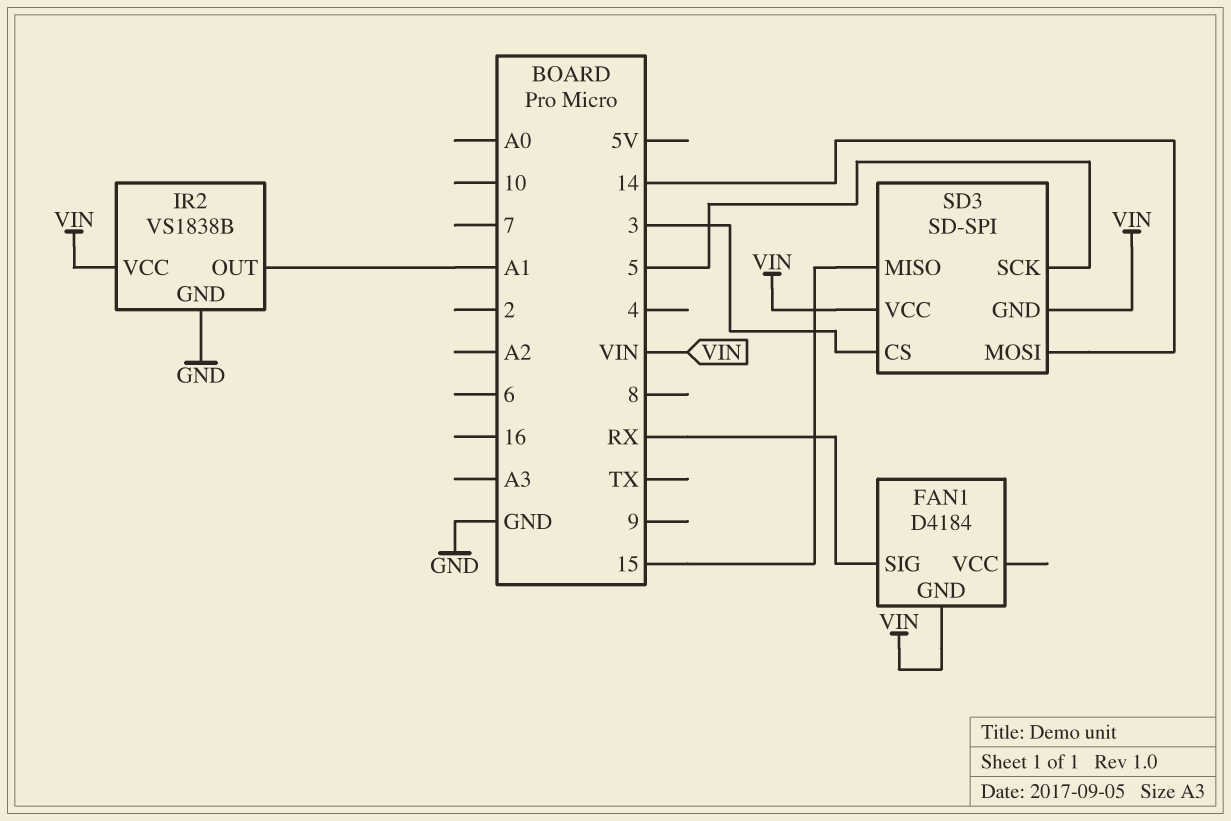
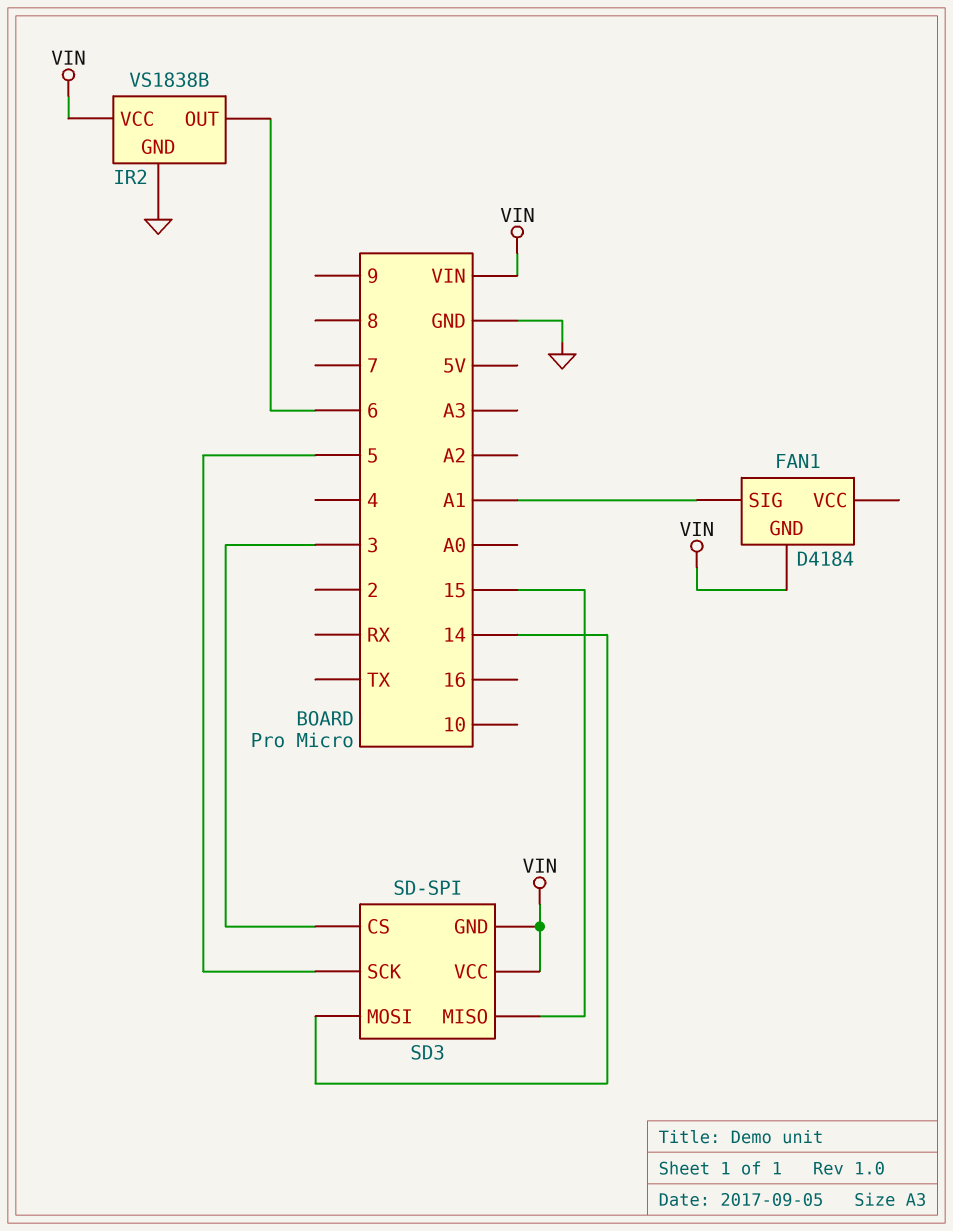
FAN1 pin SIG: RX -> A1
IR2 pin OUT: A1 -> 6

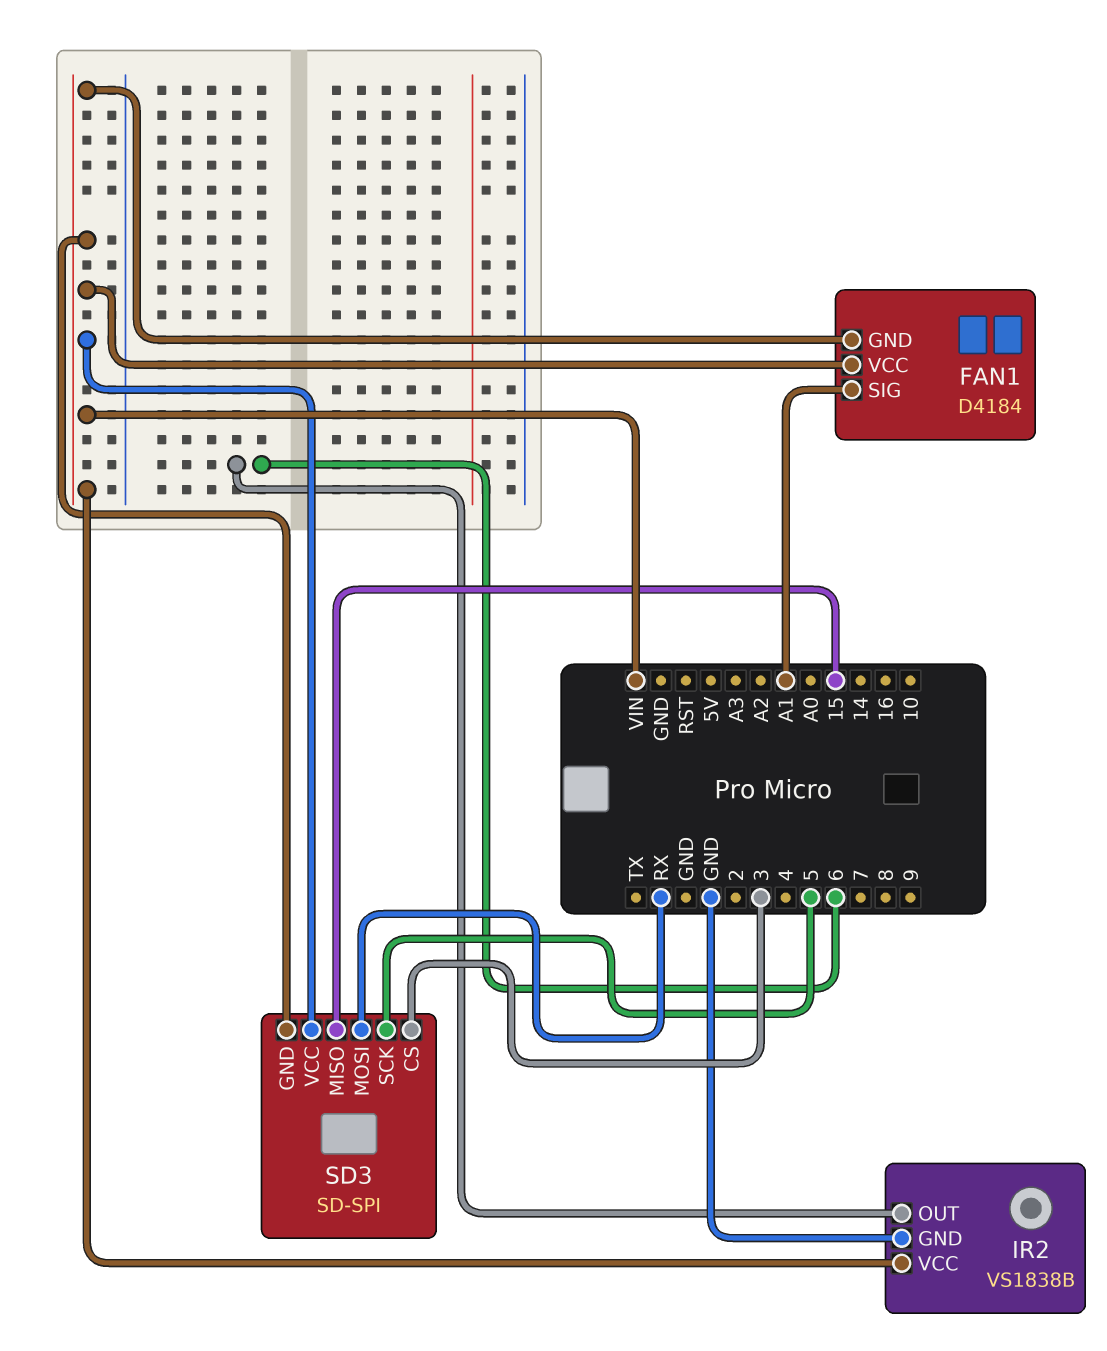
FAN1 pin VCC: none -> VIN
SD3 pin MOSI: 14 -> RX

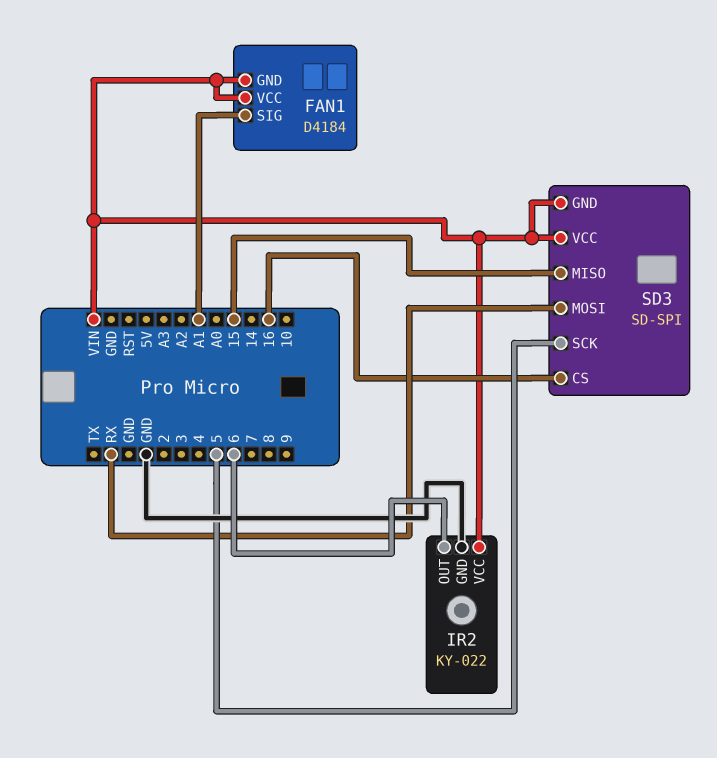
IR2: VS1838B -> KY-022
SD3 pin CS: 3 -> 16

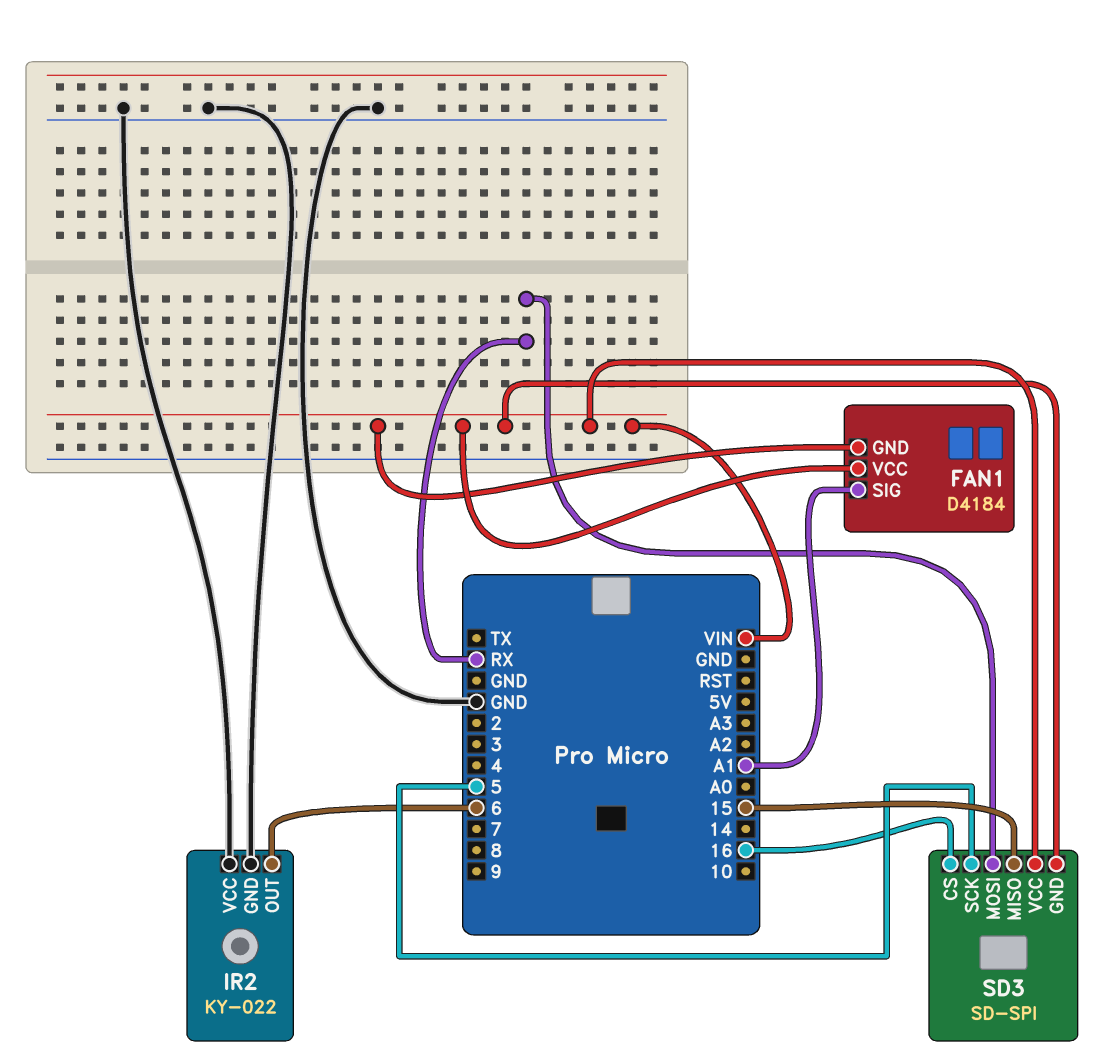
IR2 pin VCC: VIN -> GND

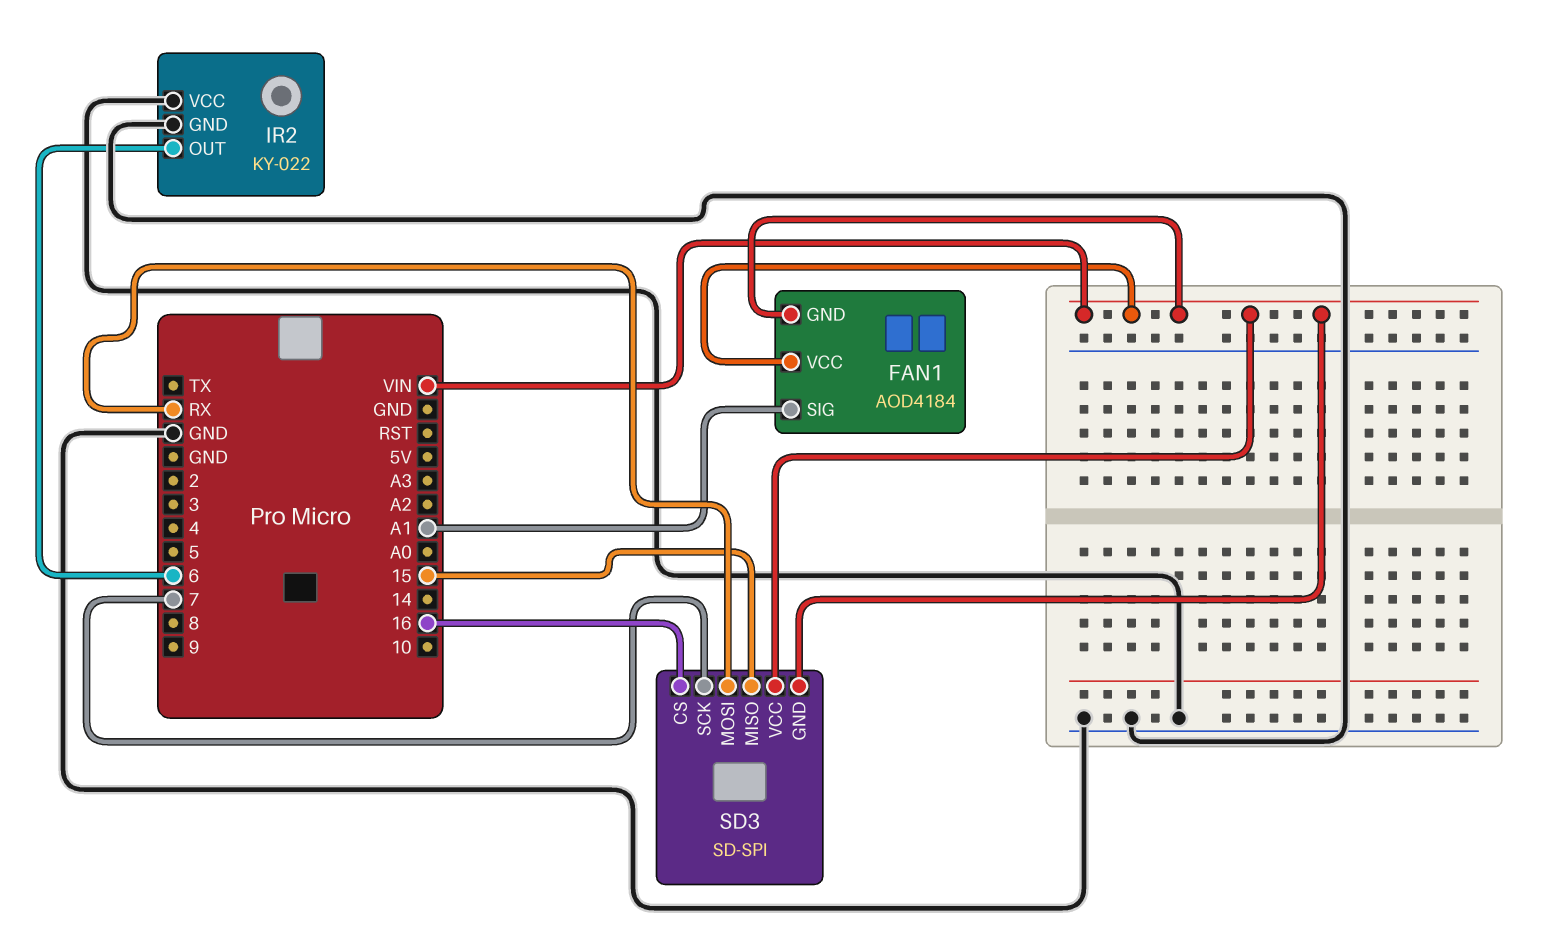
FAN1: D4184 -> AOD4184
SD3 pin SCK: 5 -> 7

